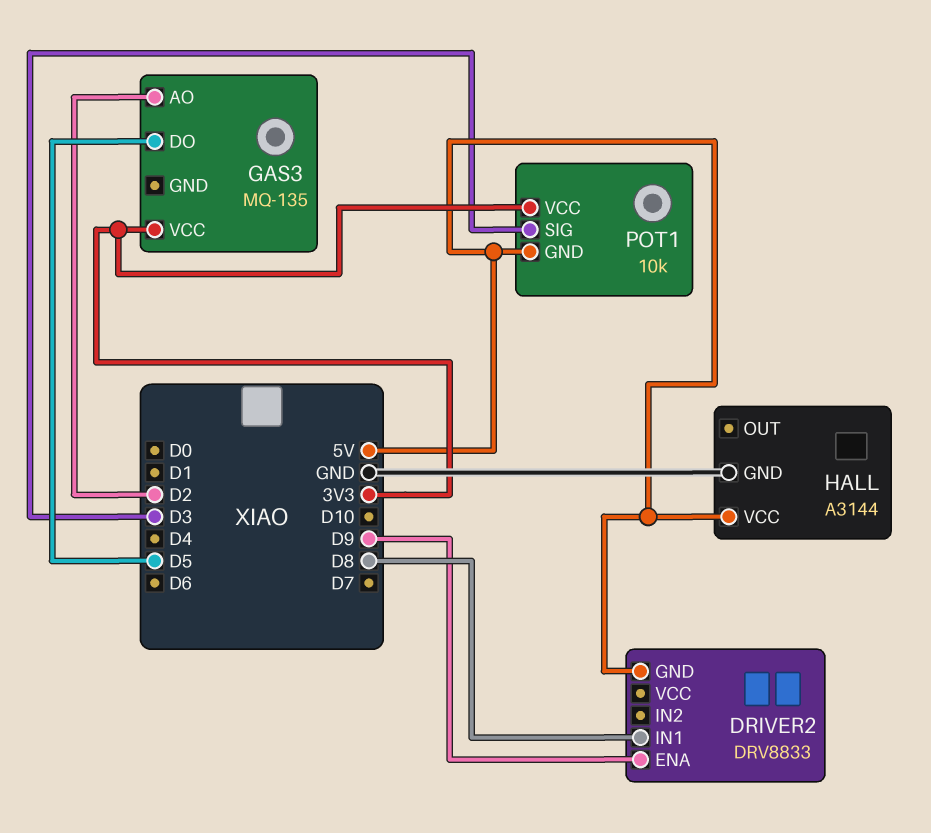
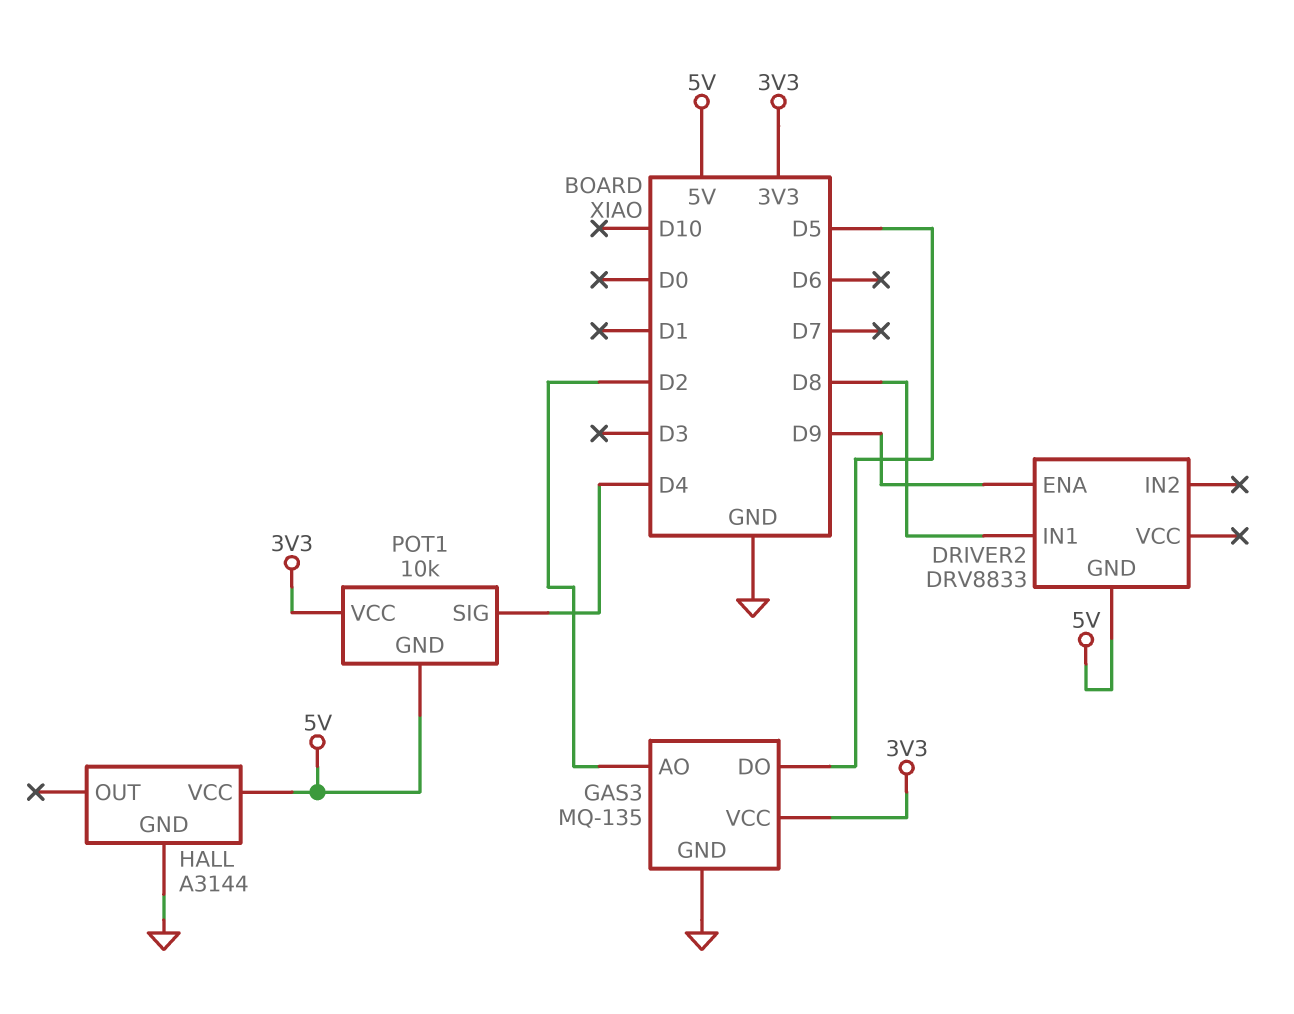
GAS3 pin GND: none -> GND
POT1 pin SIG: D3 -> D4

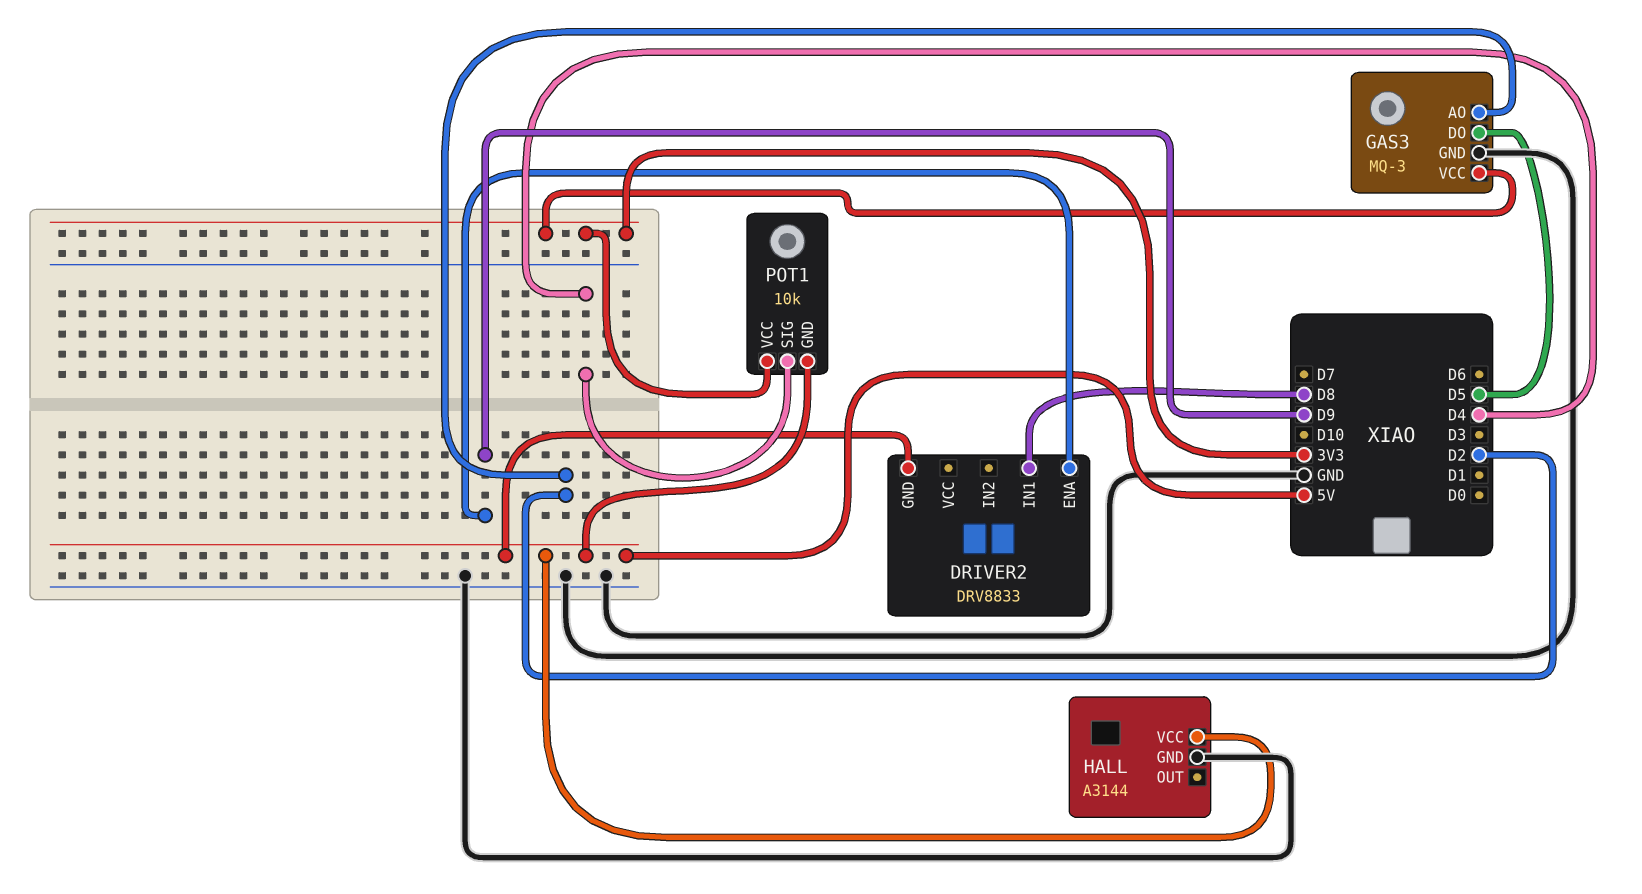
GAS3: MQ-135 -> MQ-3

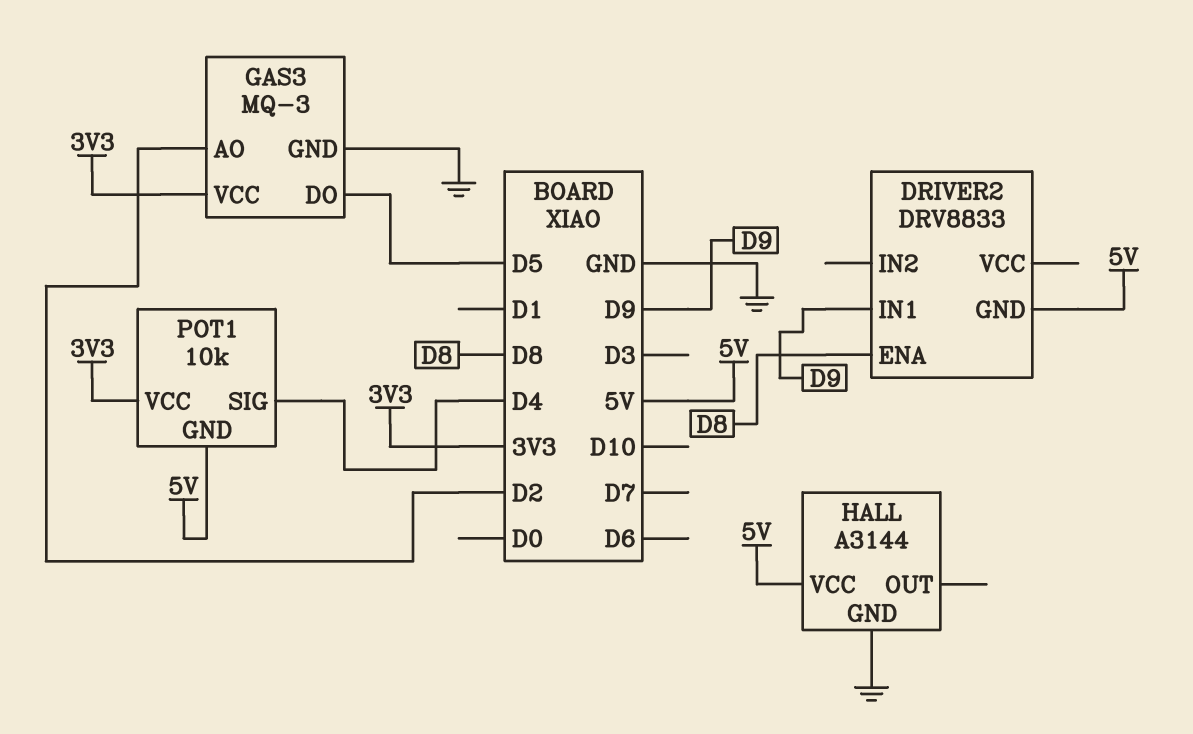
DRIVER2 pin ENA: D9 -> D8
DRIVER2 pin IN1: D8 -> D9

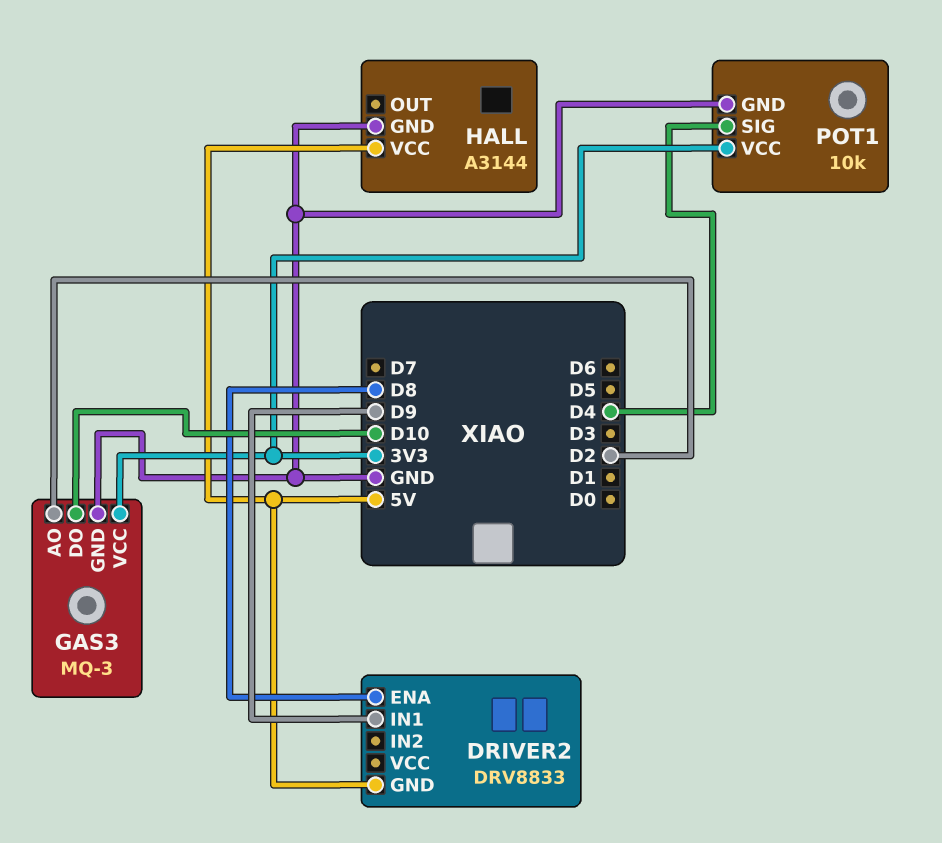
GAS3 pin DO: D5 -> D10
POT1 pin GND: 5V -> GND

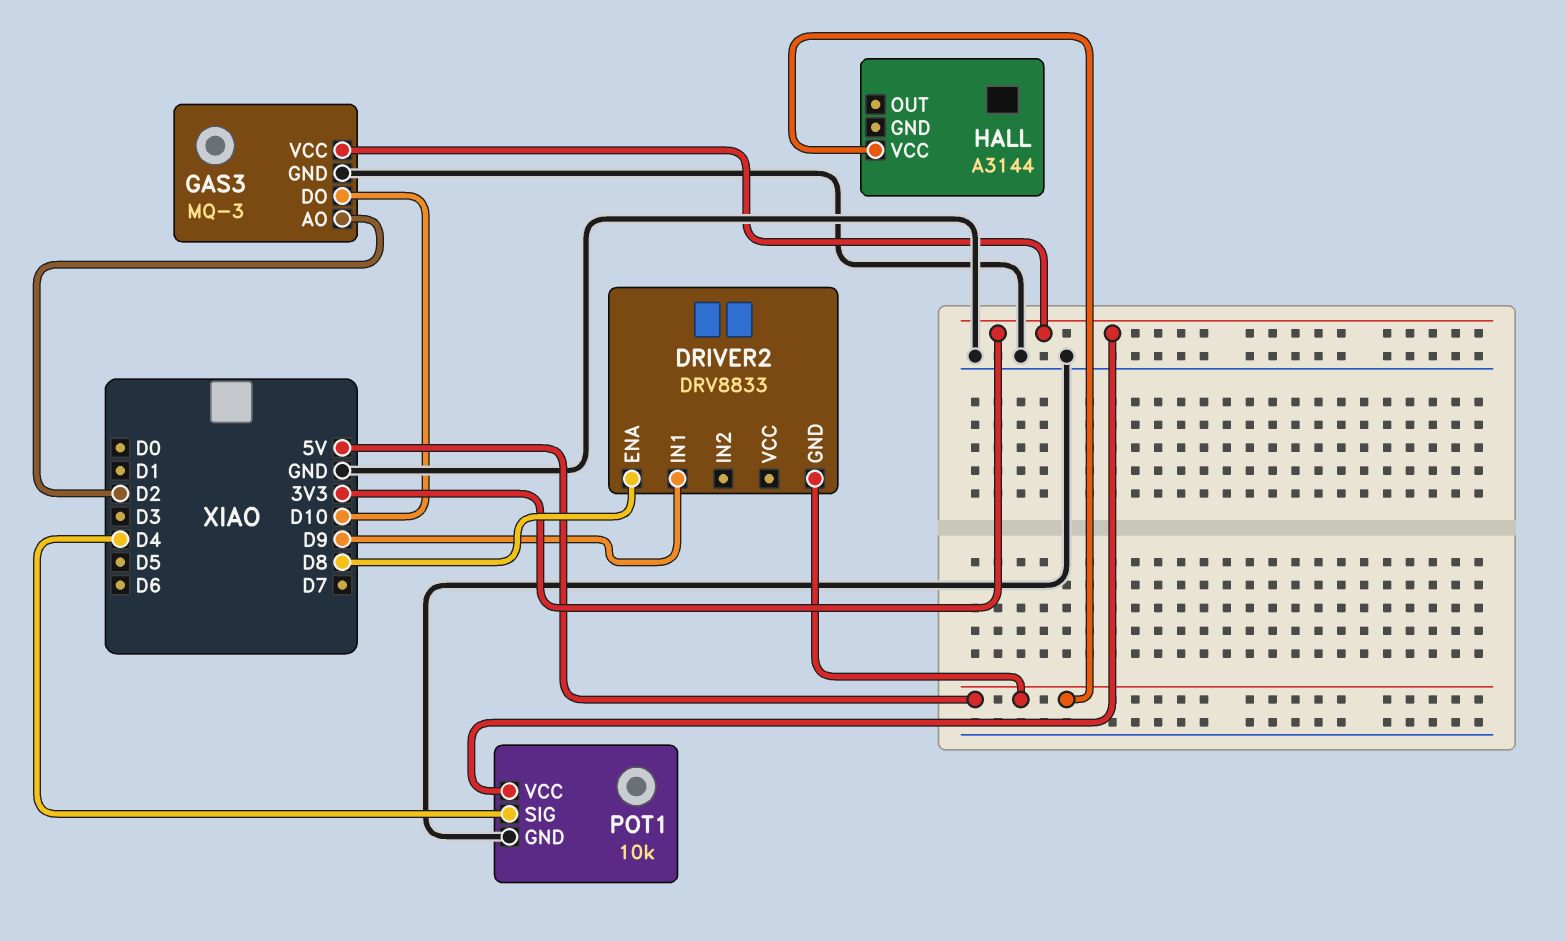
HALL pin GND: GND -> none

